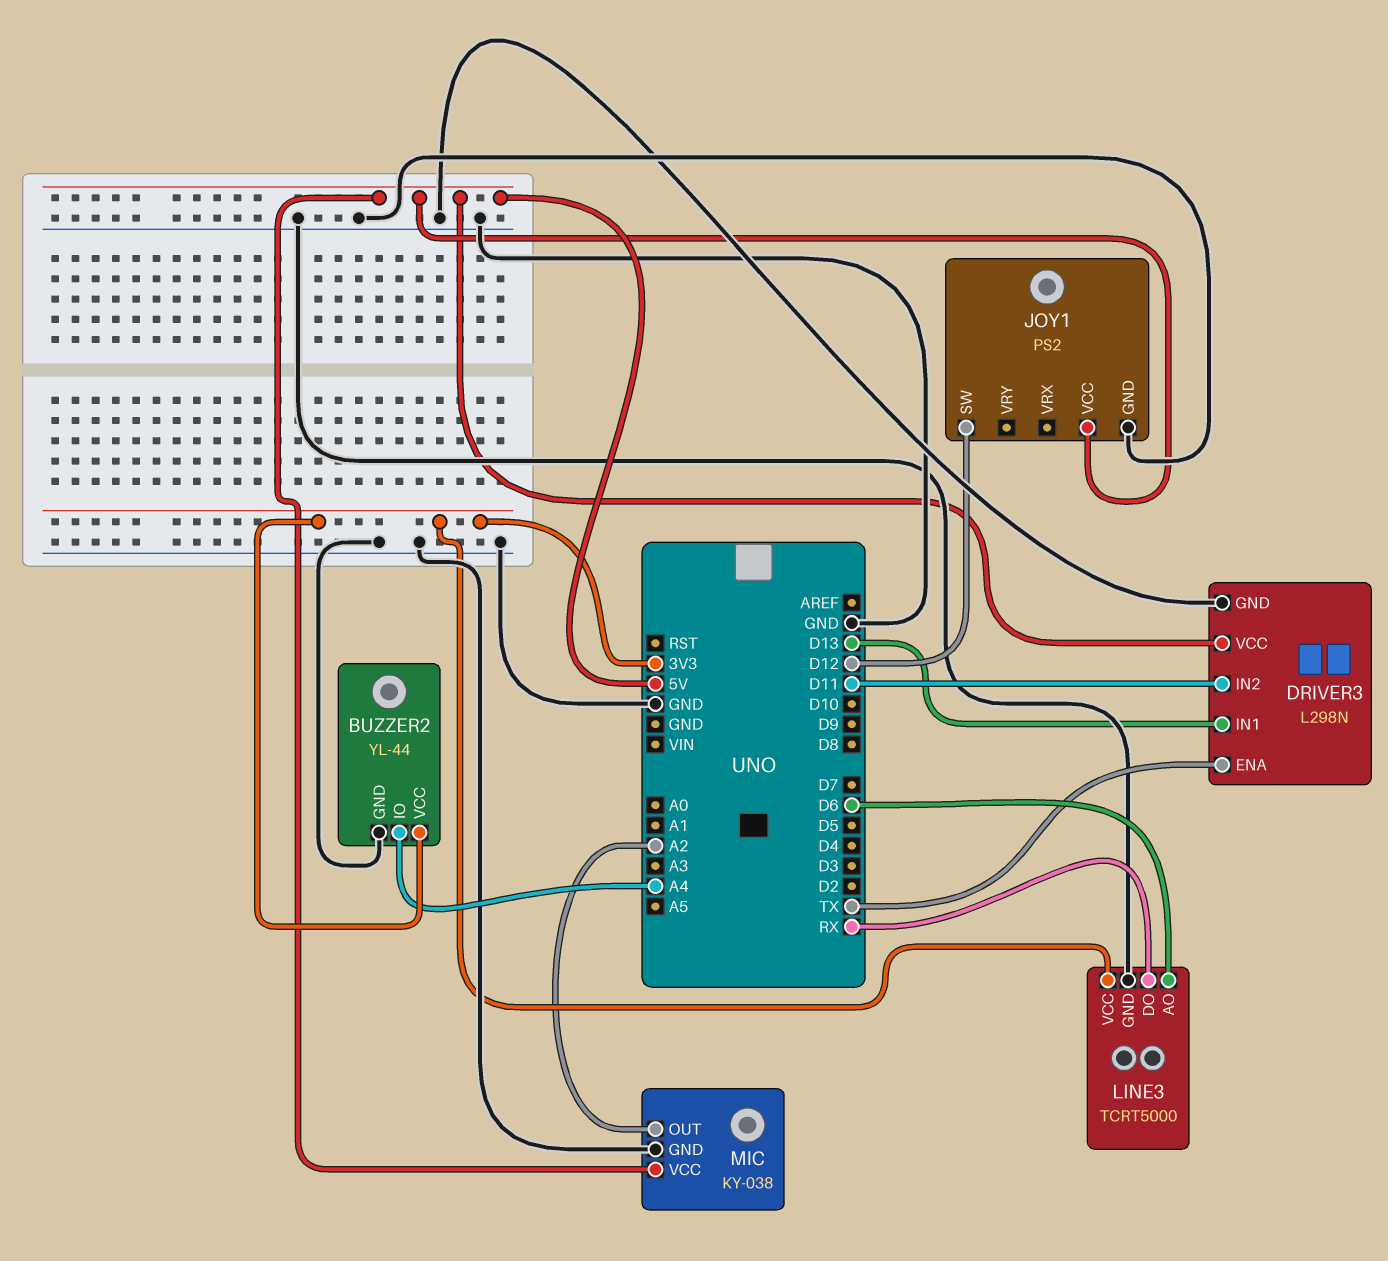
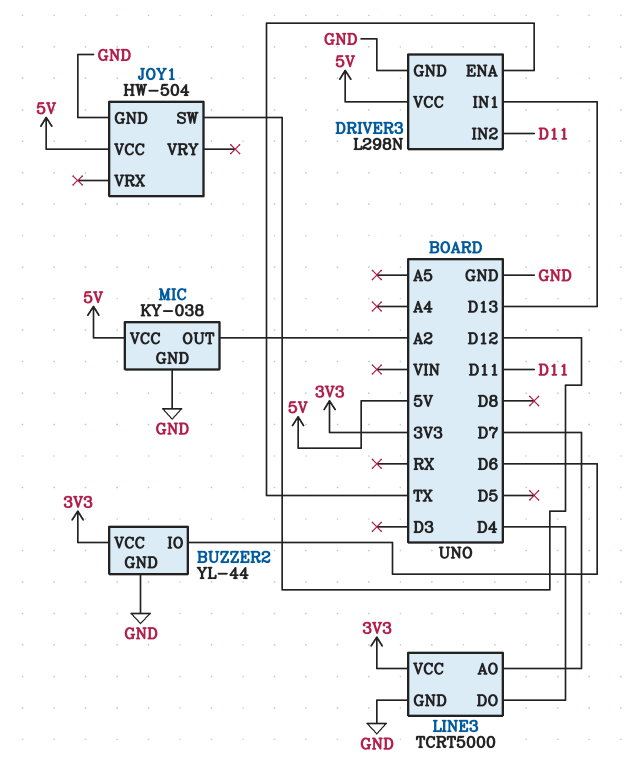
BUZZER2 pin IO: A4 -> D6
JOY1: PS2 -> HW-504
LINE3 pin AO: D6 -> D7
LINE3 pin DO: RX -> D4

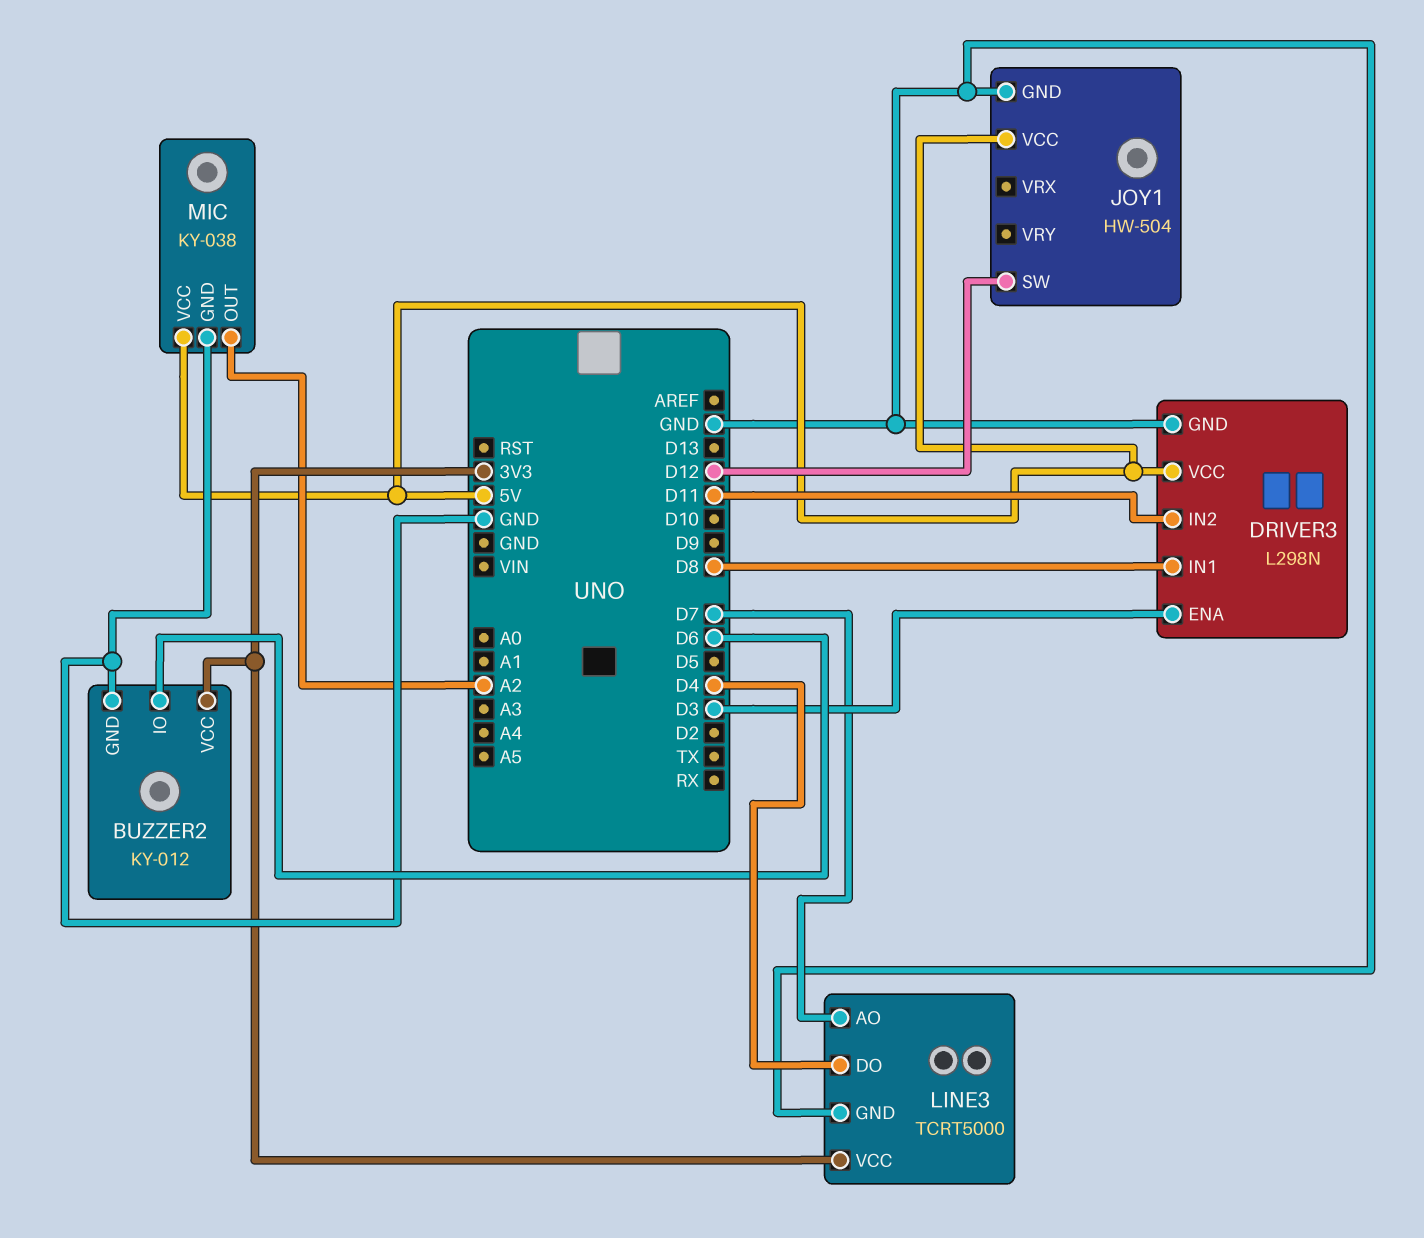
BUZZER2: YL-44 -> KY-012
DRIVER3 pin ENA: TX -> D3
DRIVER3 pin IN1: D13 -> D8

